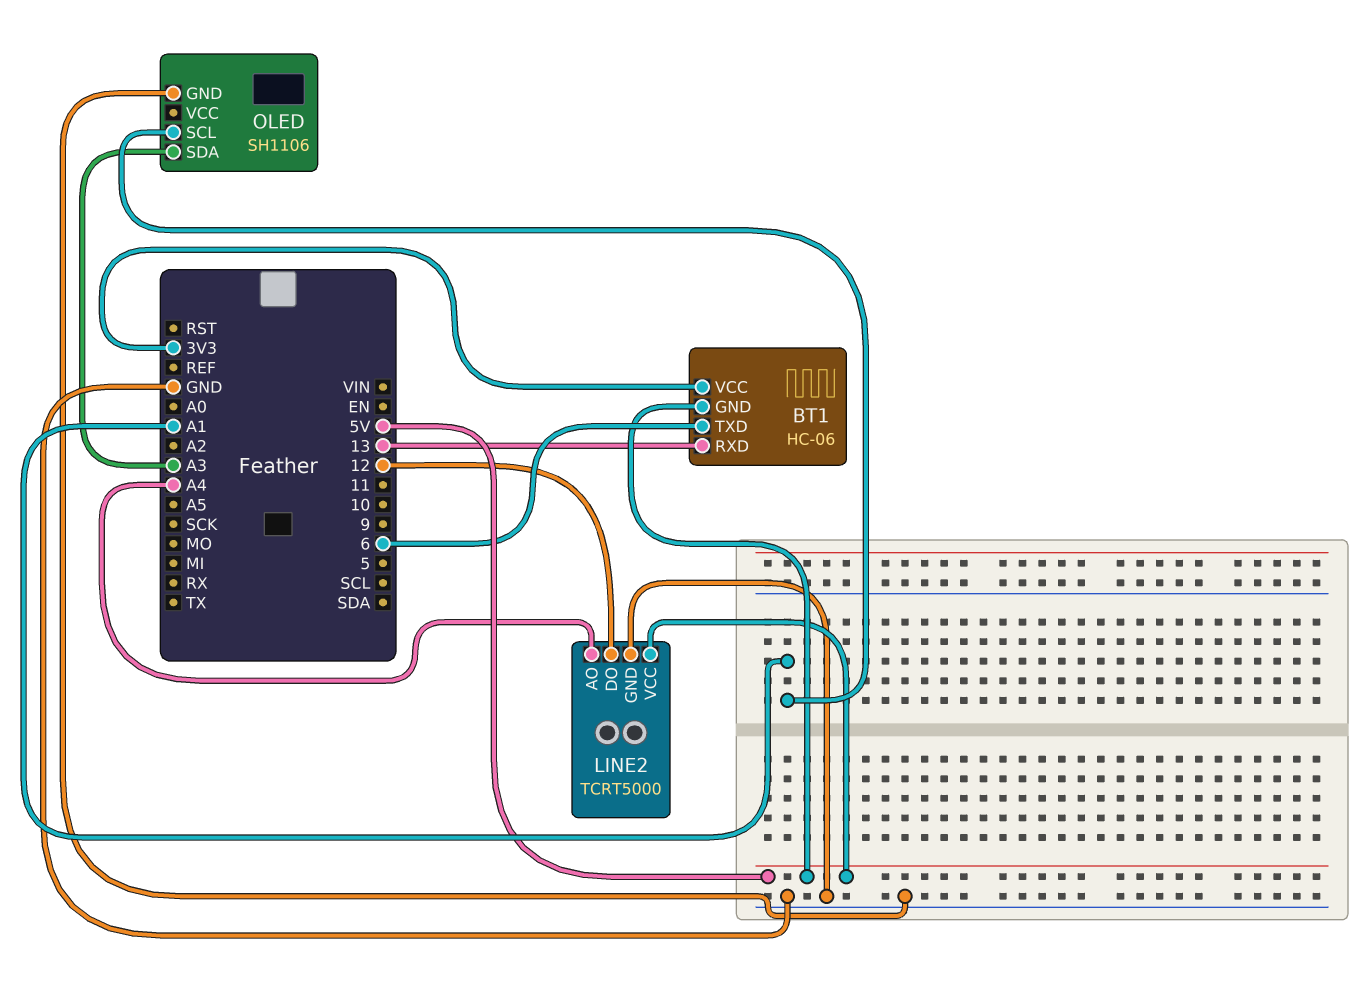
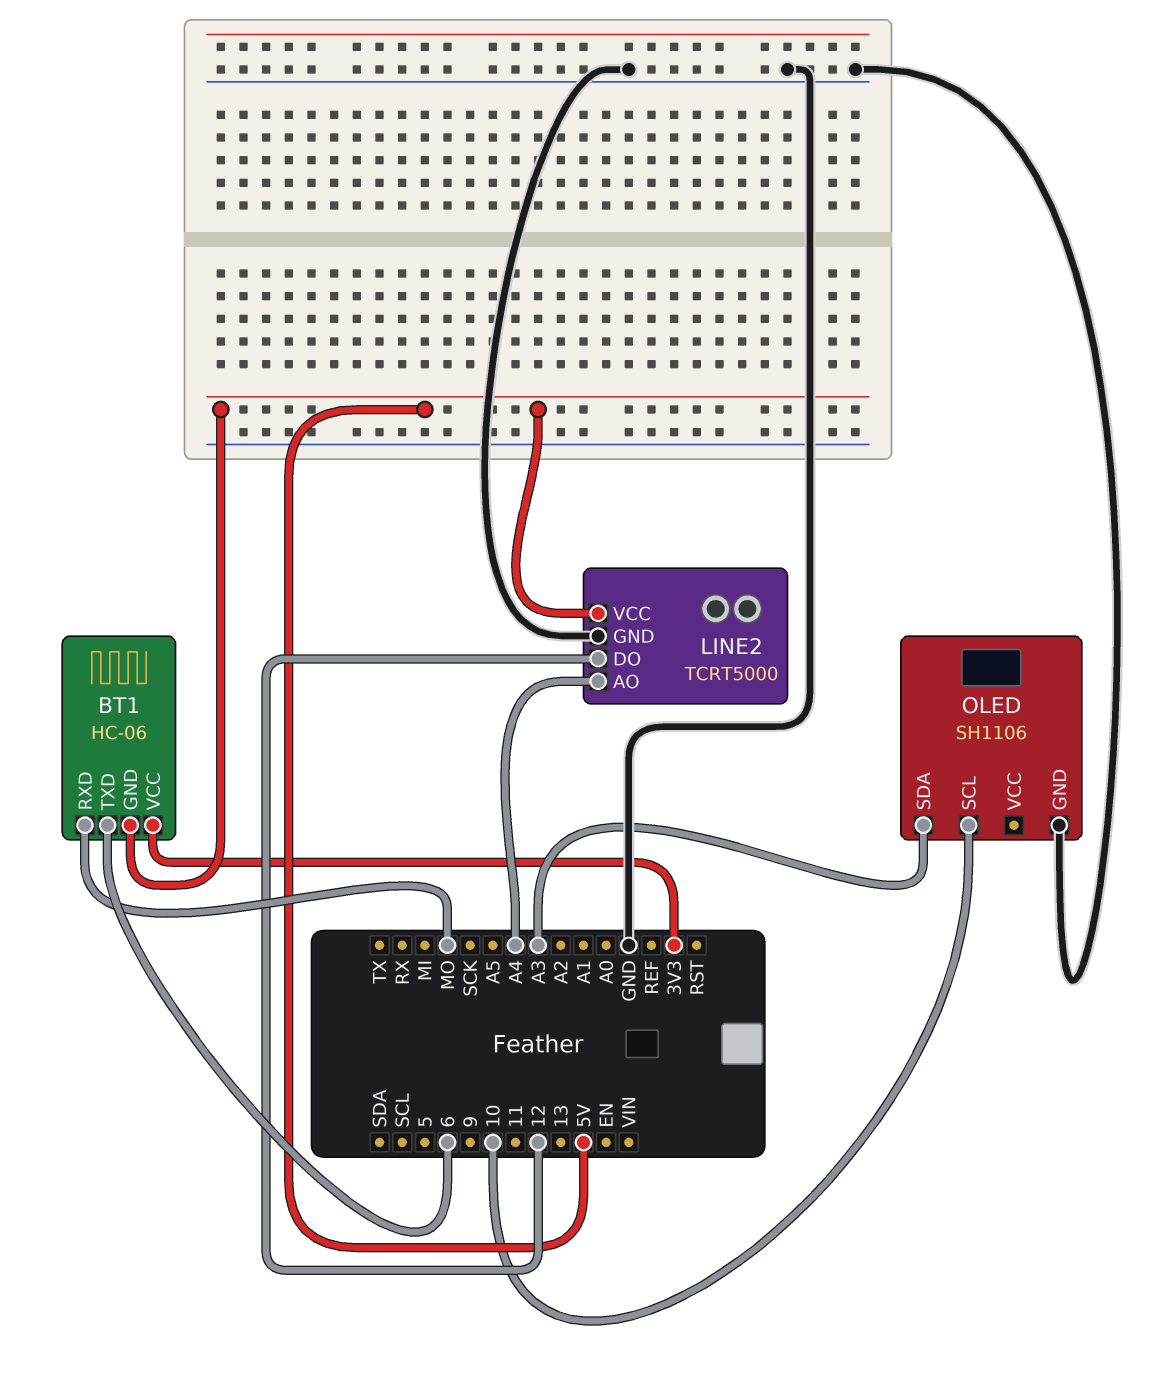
BT1 pin RXD: 13 -> MO
OLED pin SCL: A1 -> 10

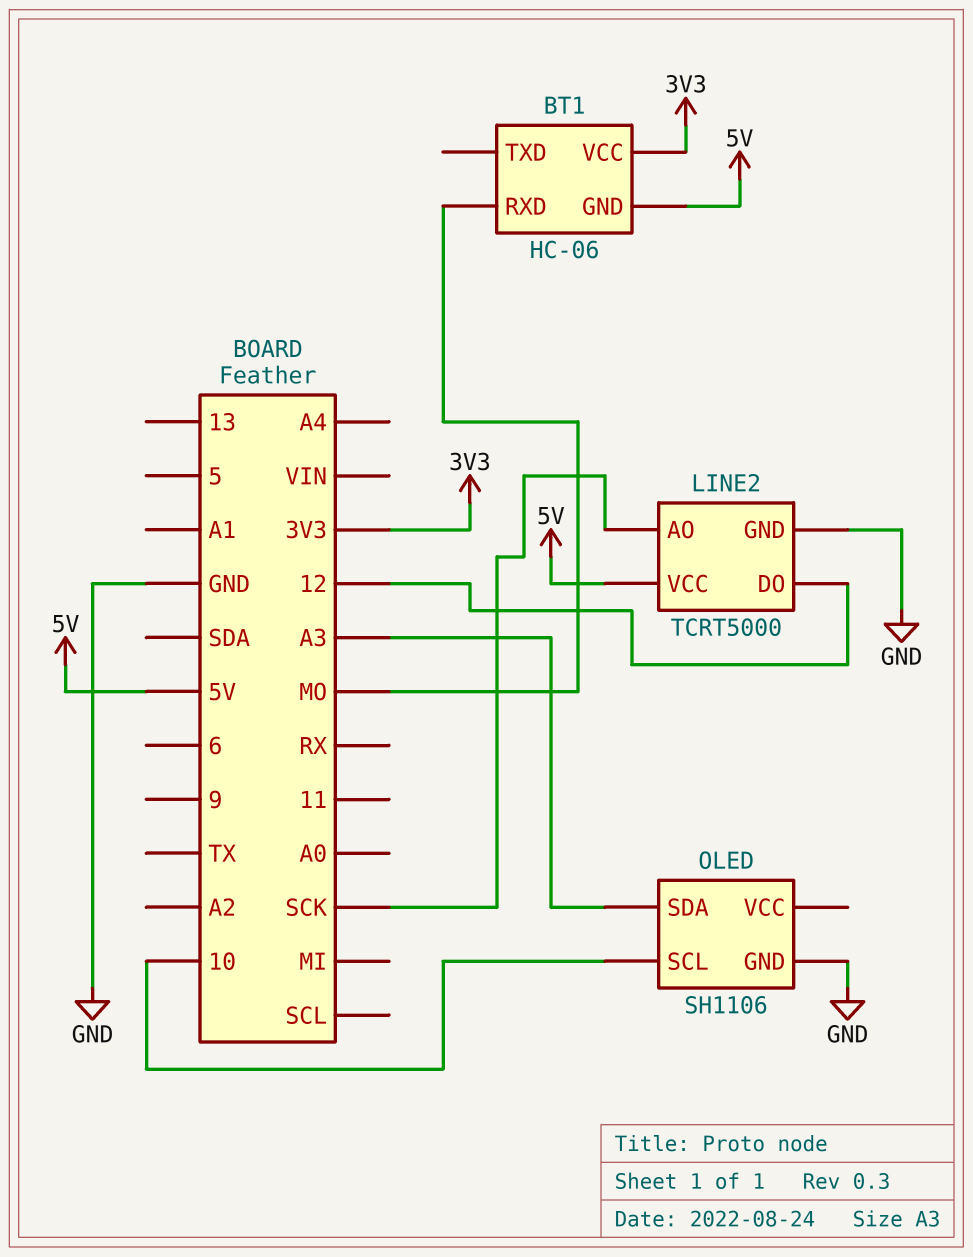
BT1 pin TXD: 6 -> none
LINE2 pin AO: A4 -> SCK

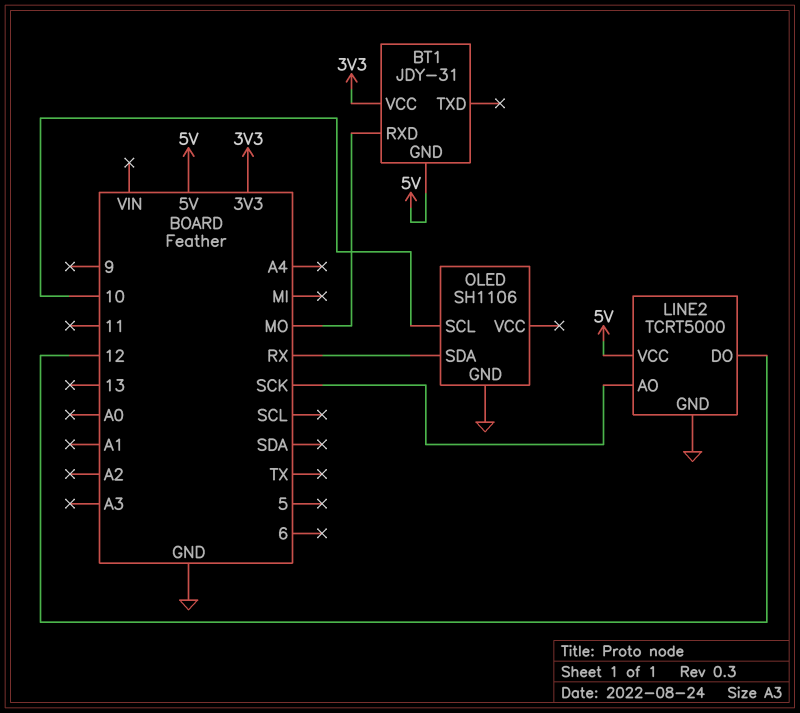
BT1: HC-06 -> JDY-31
OLED pin SDA: A3 -> RX

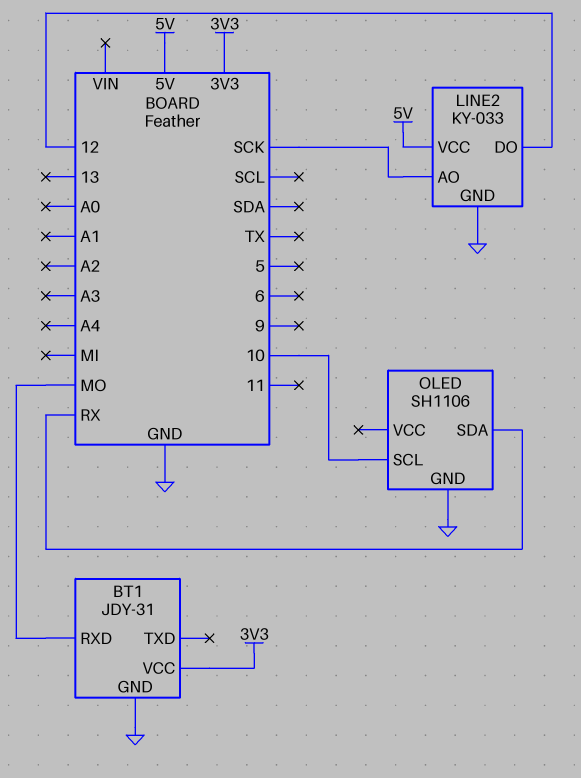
BT1 pin GND: 5V -> GND
LINE2: TCRT5000 -> KY-033

